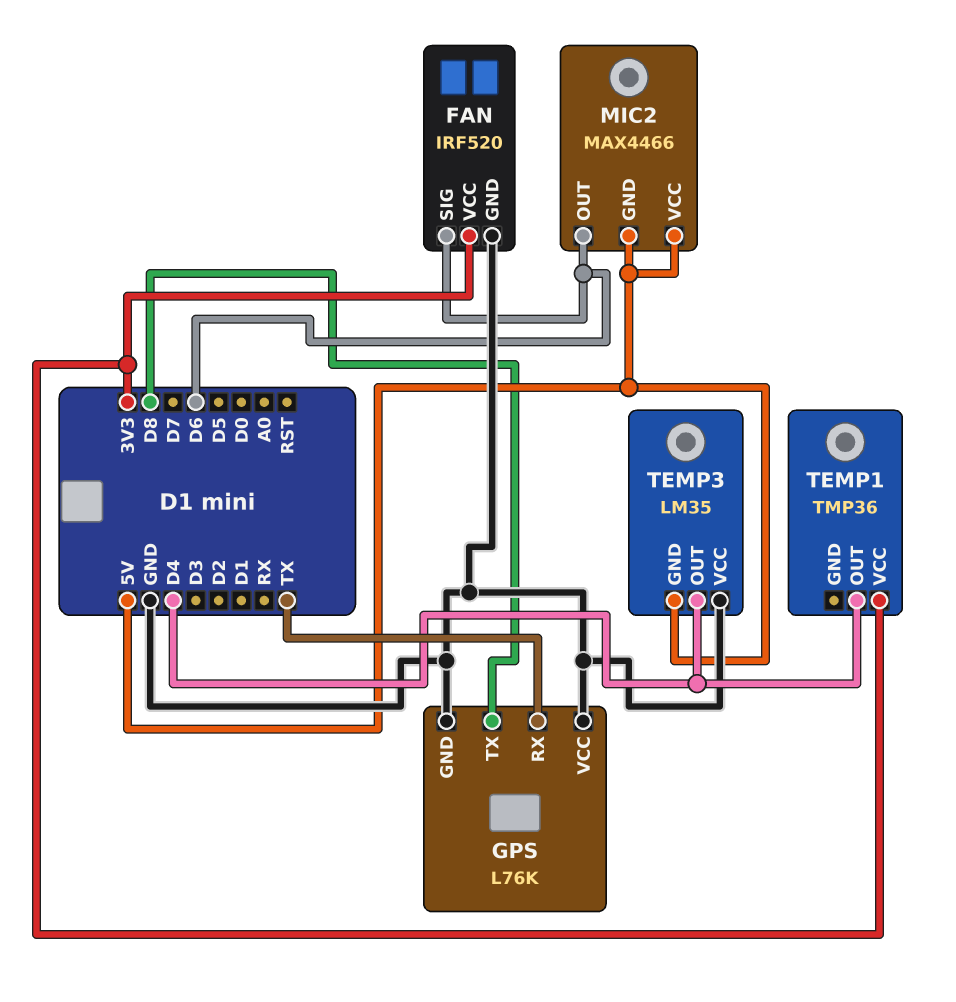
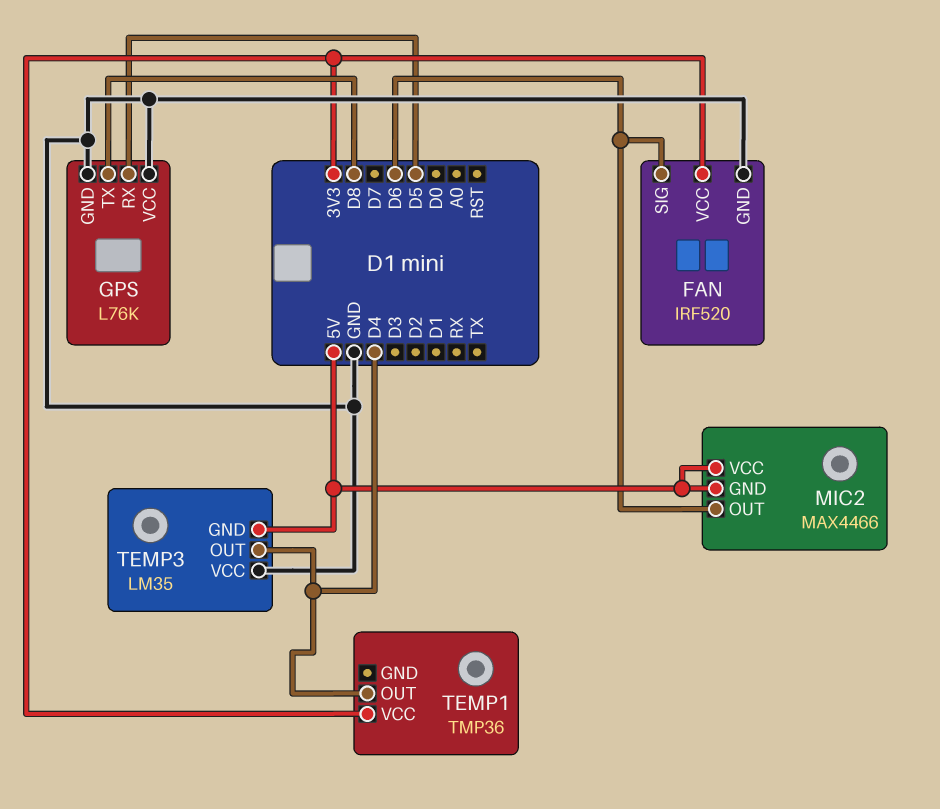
GPS pin RX: TX -> D5

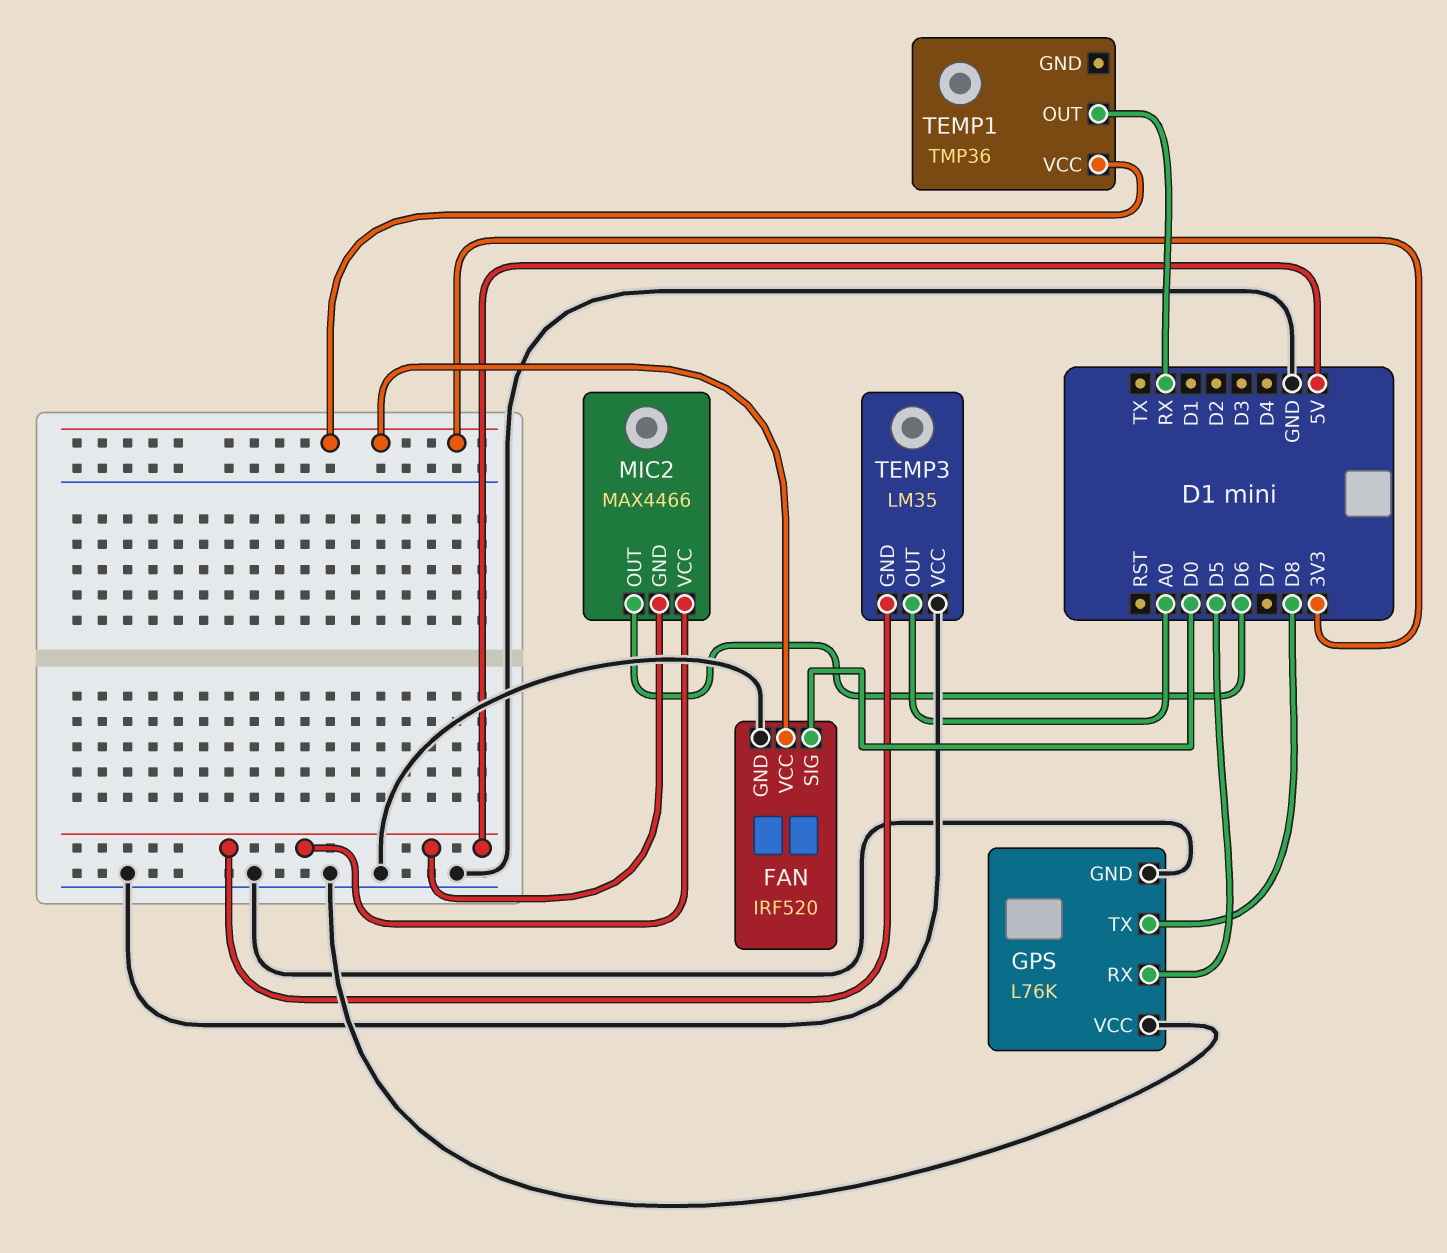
FAN pin SIG: D6 -> D0
TEMP1 pin OUT: D4 -> RX
TEMP3 pin OUT: D4 -> A0

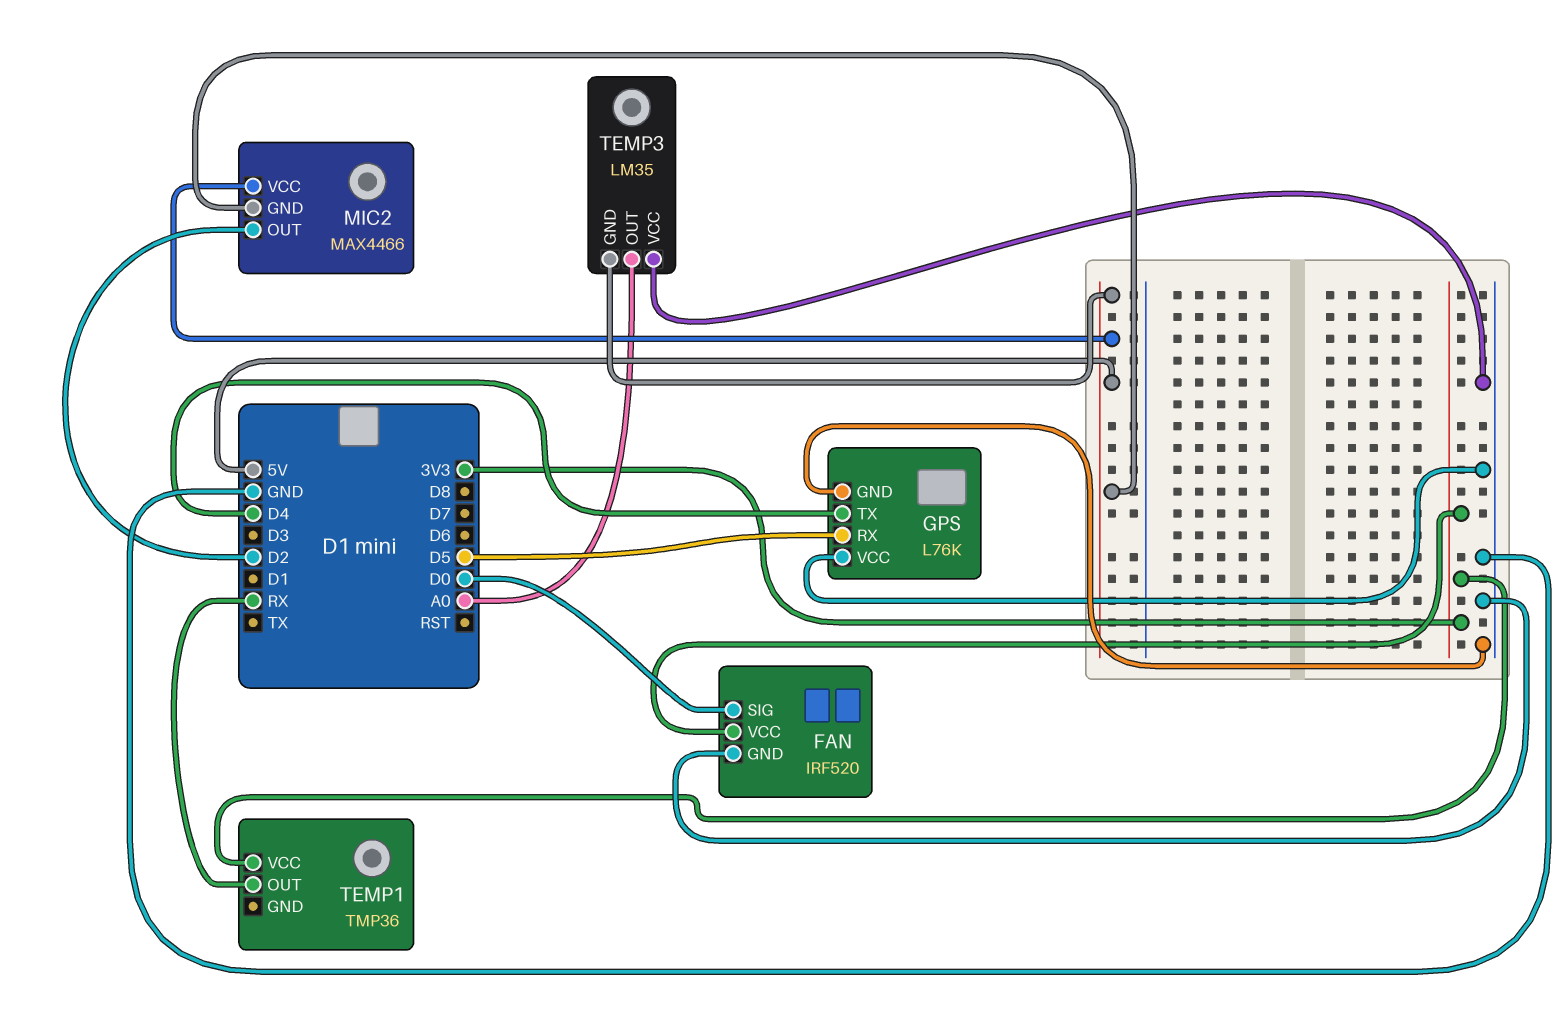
GPS pin TX: D8 -> D4
MIC2 pin OUT: D6 -> D2

